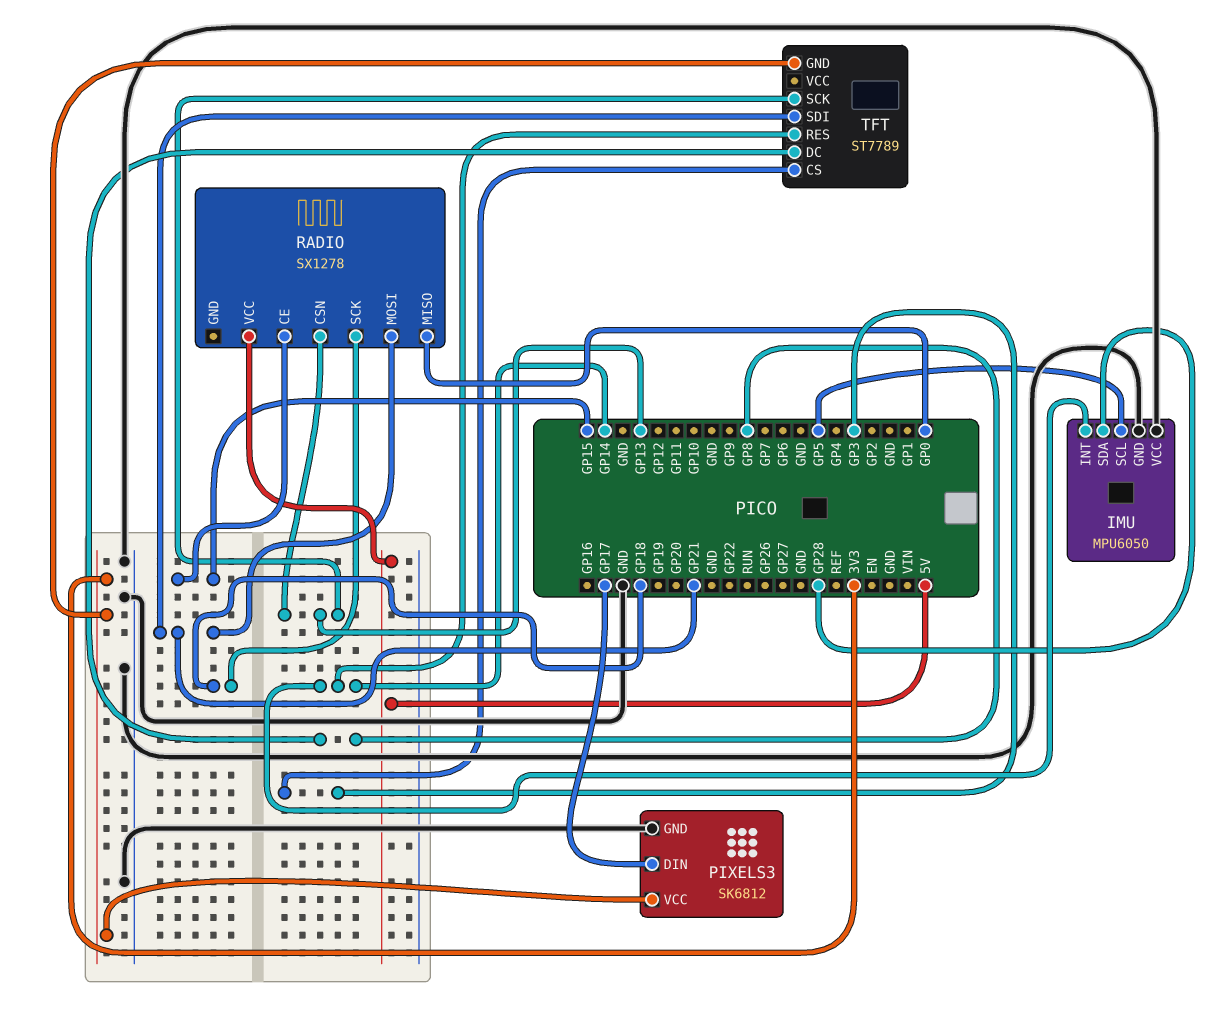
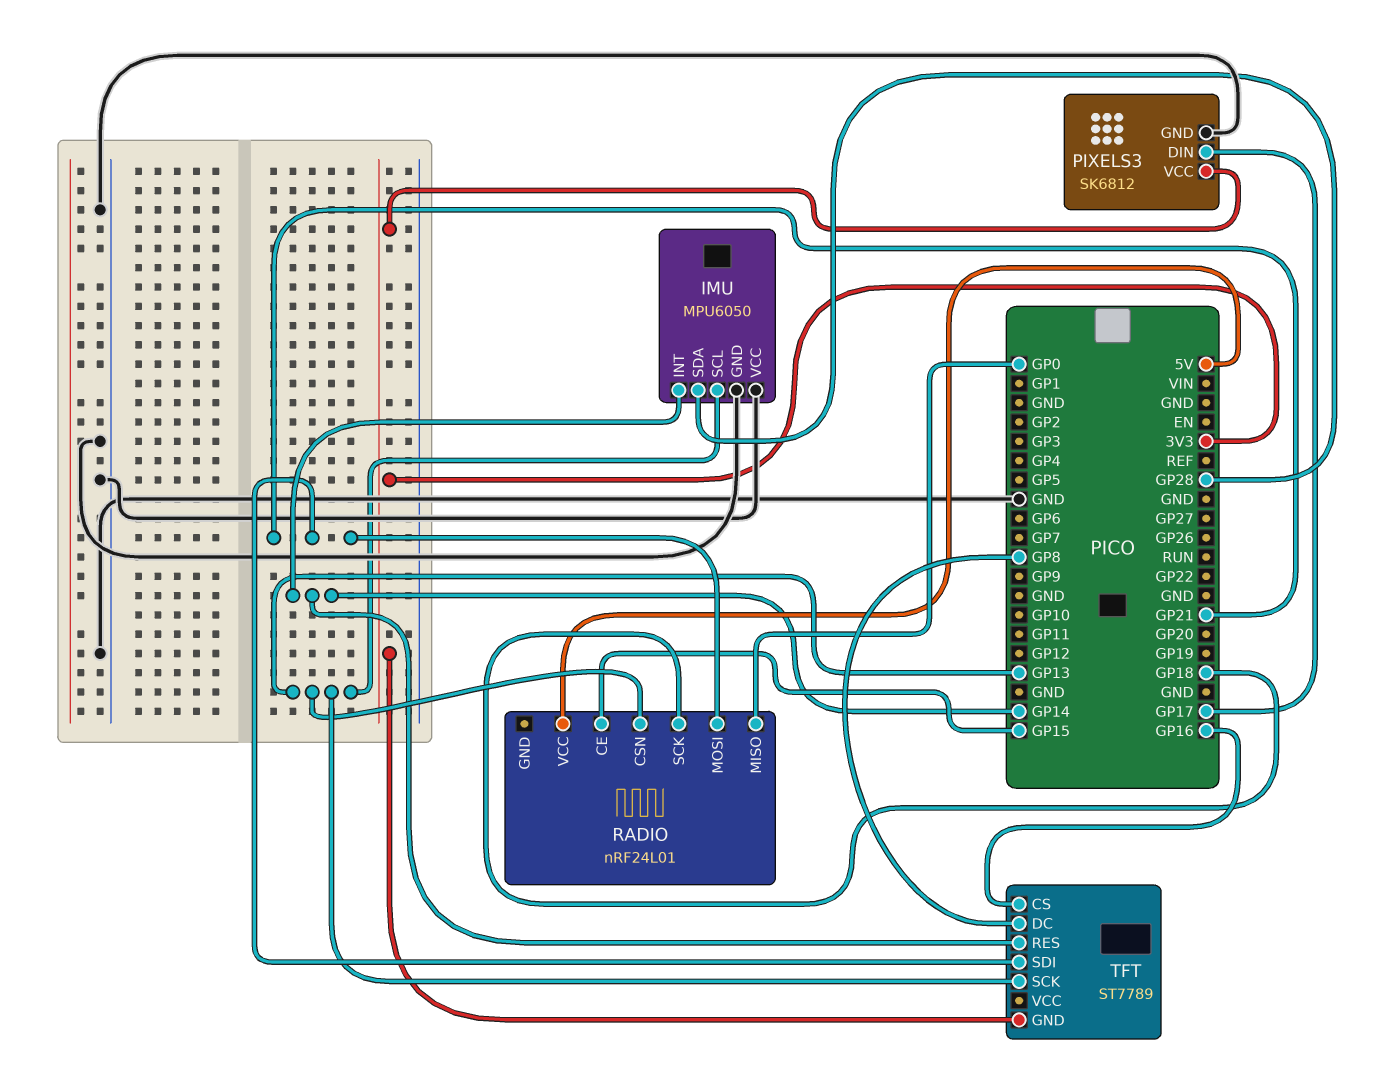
IMU pin SCL: GP5 -> GP13
RADIO: SX1278 -> nRF24L01
TFT pin CS: GP3 -> GP16

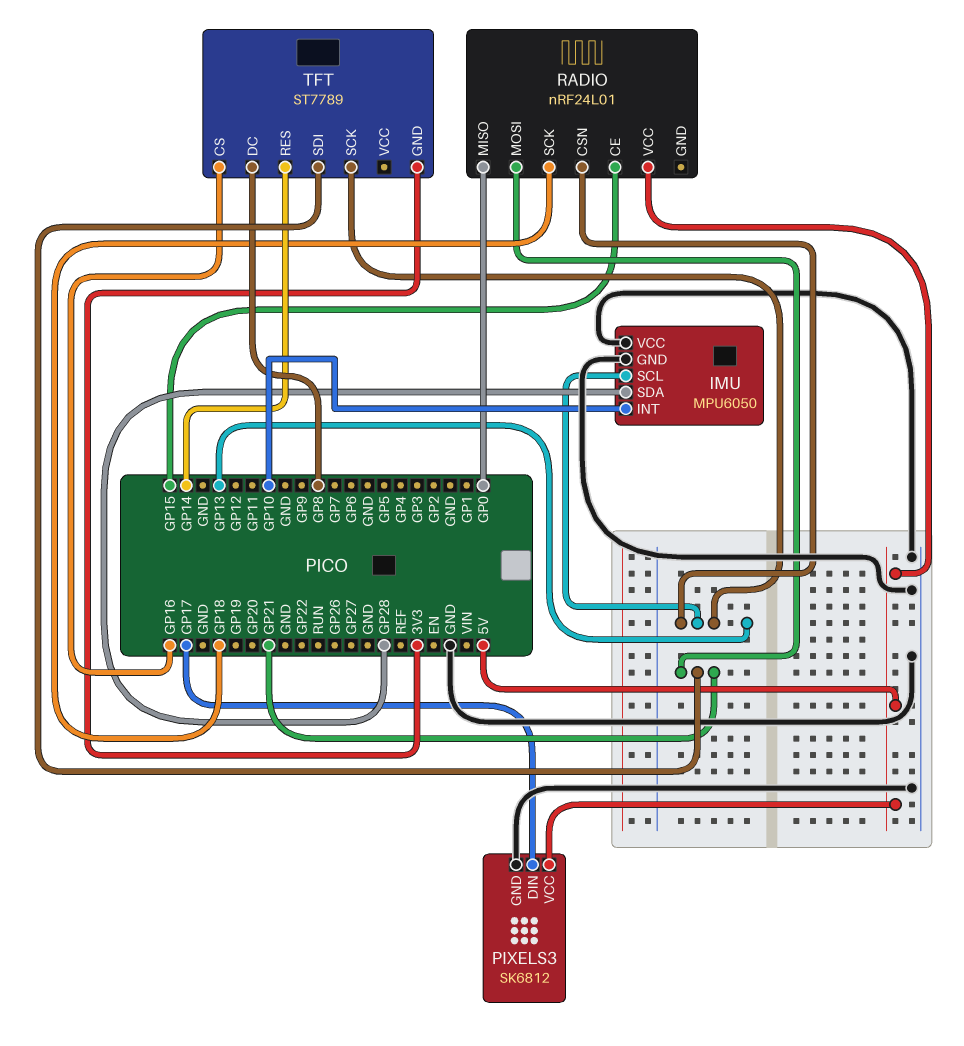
IMU pin INT: GP14 -> GP10
PIXELS3 pin VCC: 3V3 -> 5V

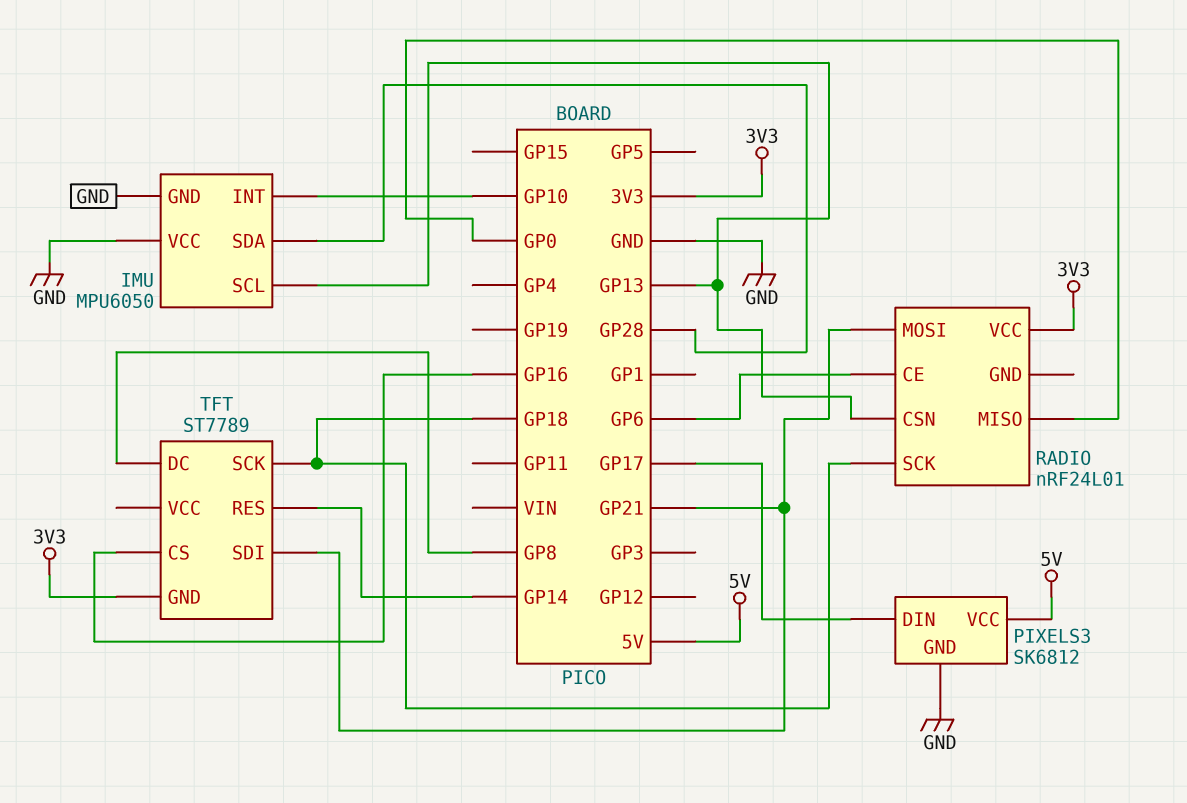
RADIO pin CE: GP15 -> GP6
RADIO pin VCC: 5V -> 3V3
TFT pin SCK: GP13 -> GP18

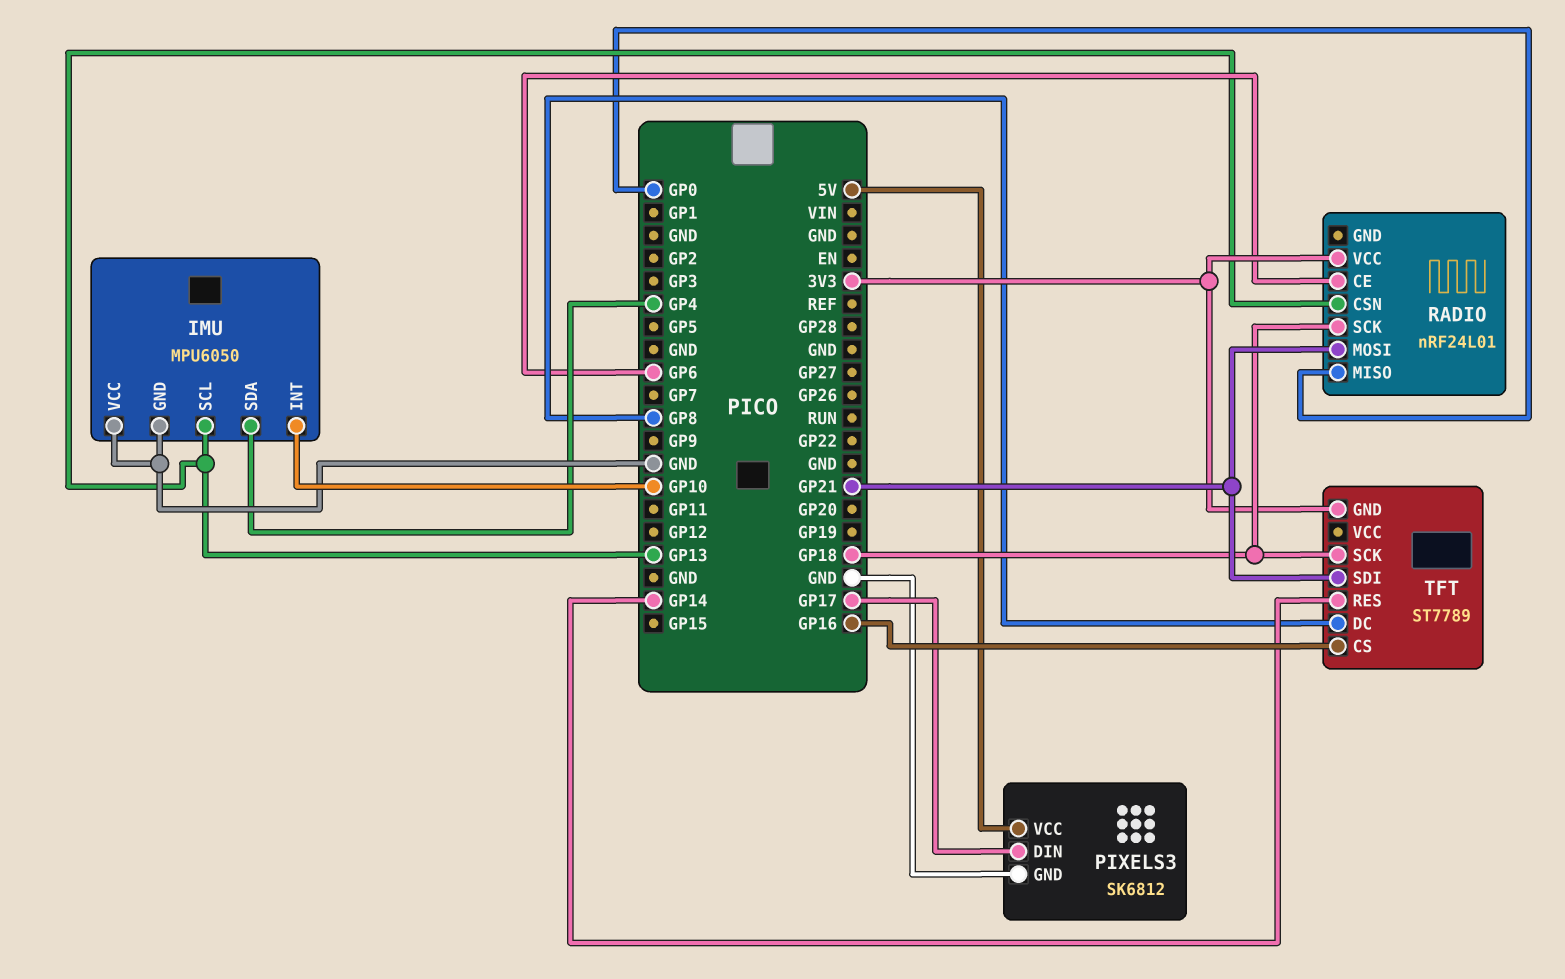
IMU pin SDA: GP28 -> GP4

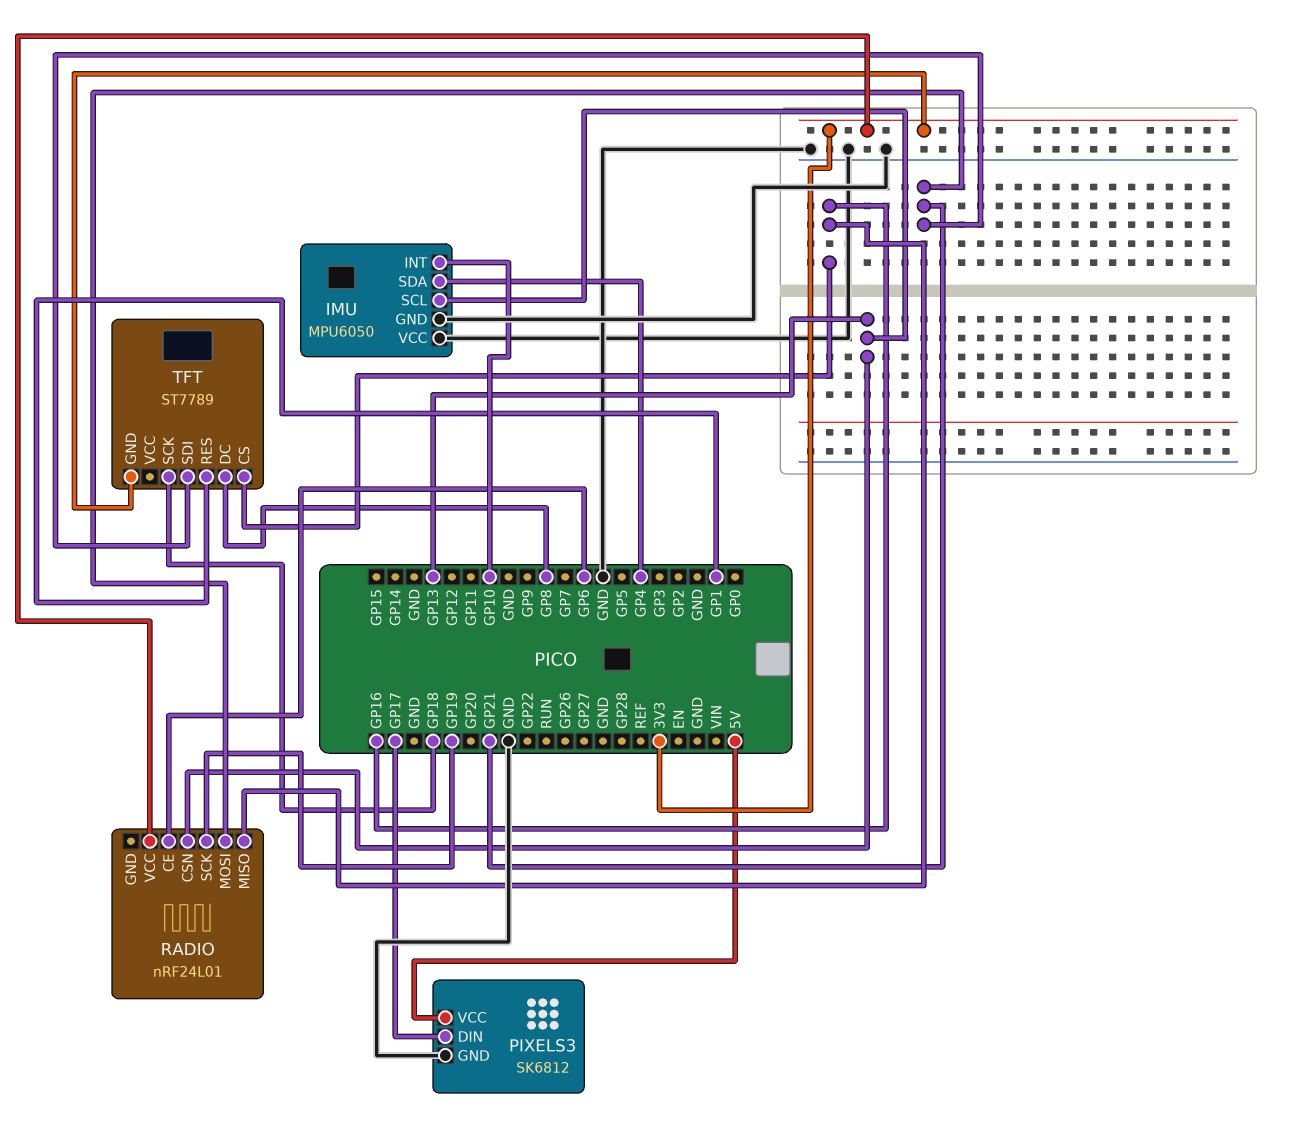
RADIO pin MISO: GP0 -> GP16
RADIO pin SCK: GP18 -> GP19
TFT pin RES: GP14 -> GP1

